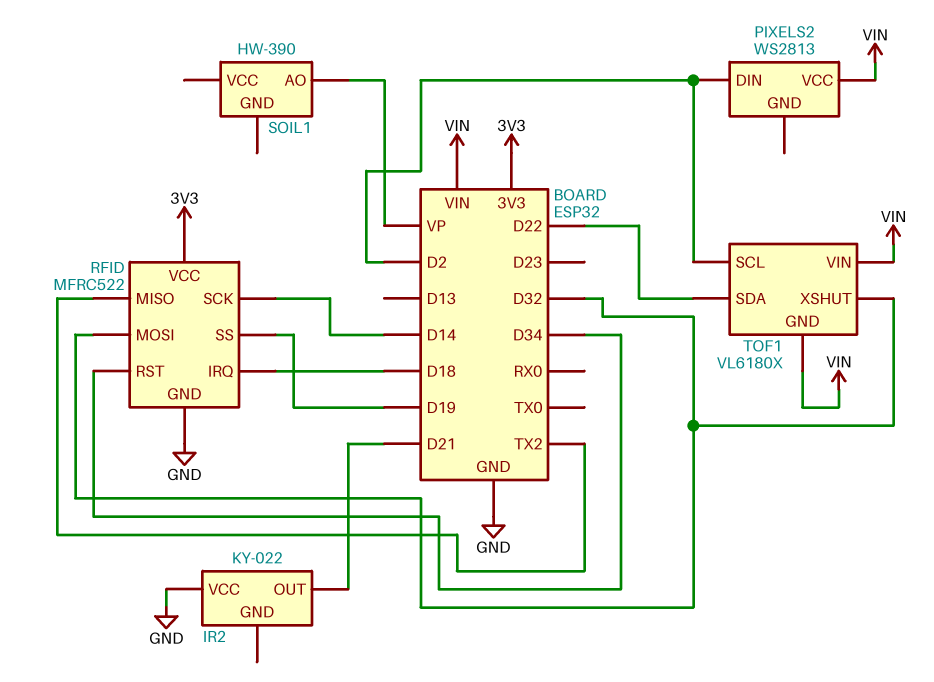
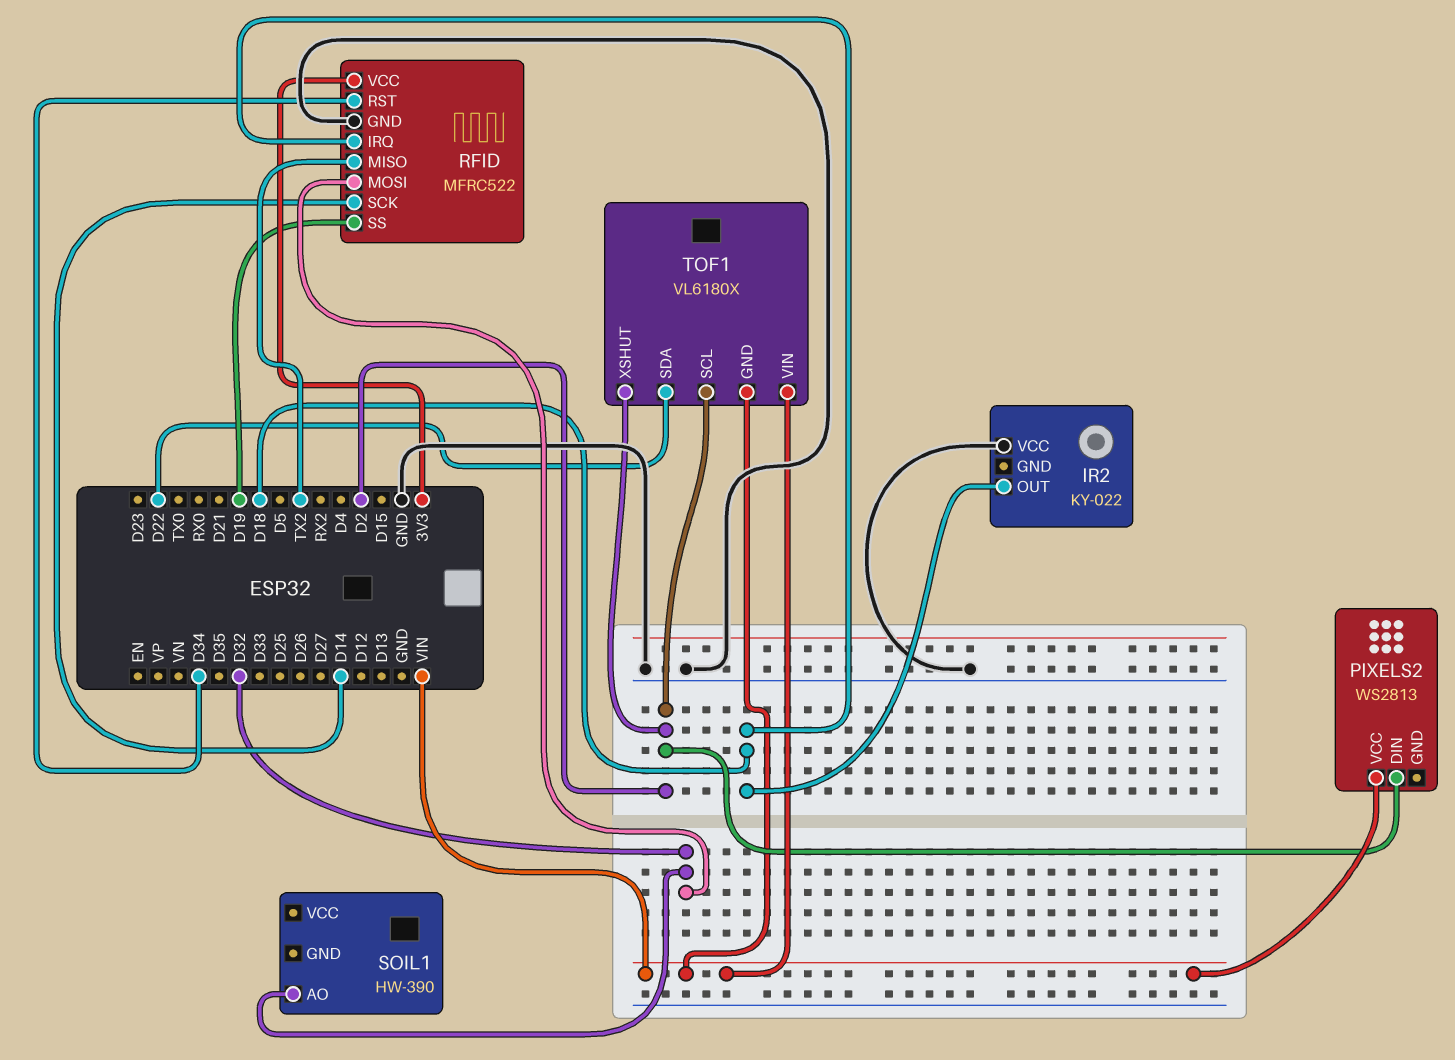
IR2 pin OUT: D21 -> D18
SOIL1 pin AO: VP -> D32
TOF1 pin XSHUT: D32 -> D2

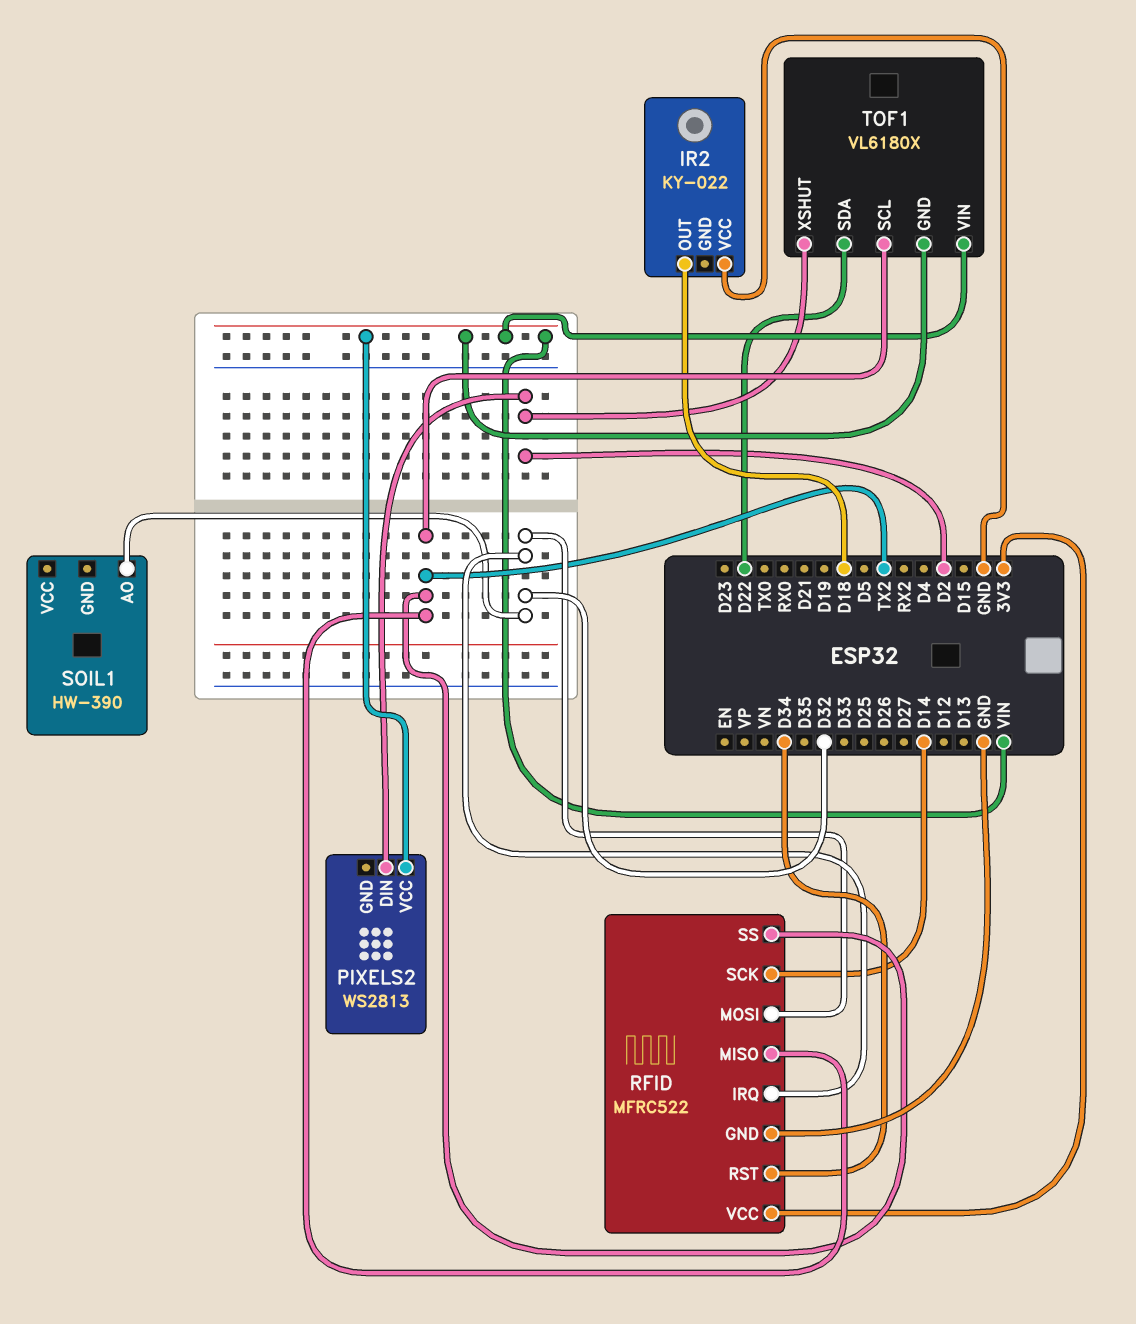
RFID pin IRQ: D18 -> D32
RFID pin SS: D19 -> TX2
TOF1 pin SCL: D2 -> TX2

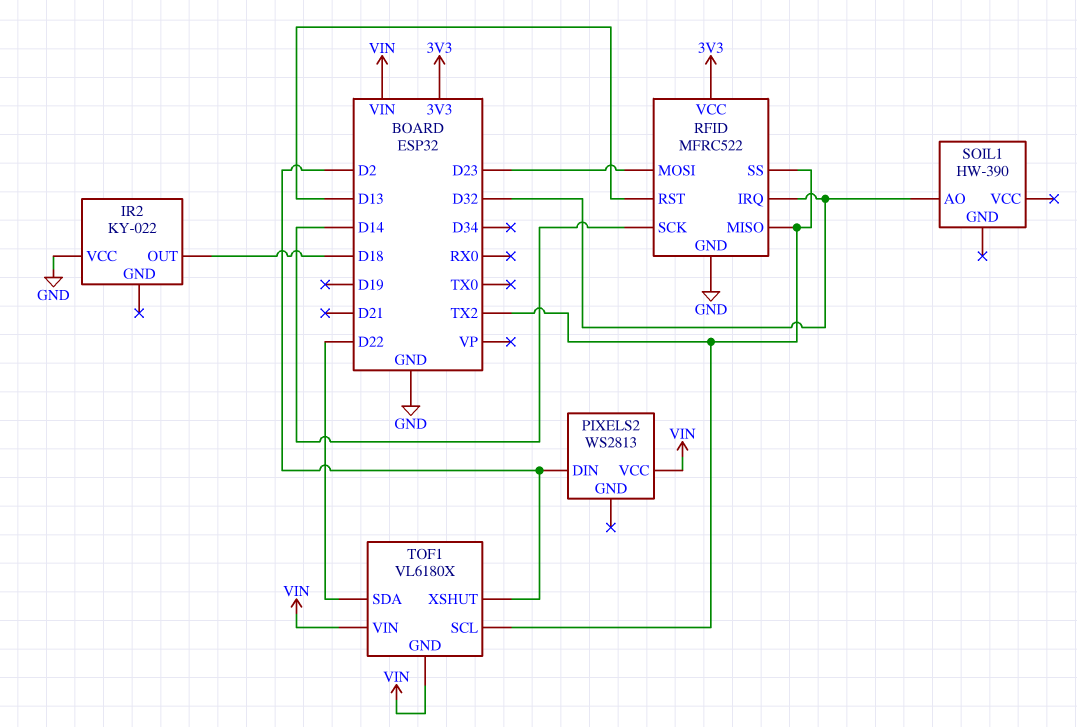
RFID pin MOSI: D32 -> D23
RFID pin RST: D34 -> D13

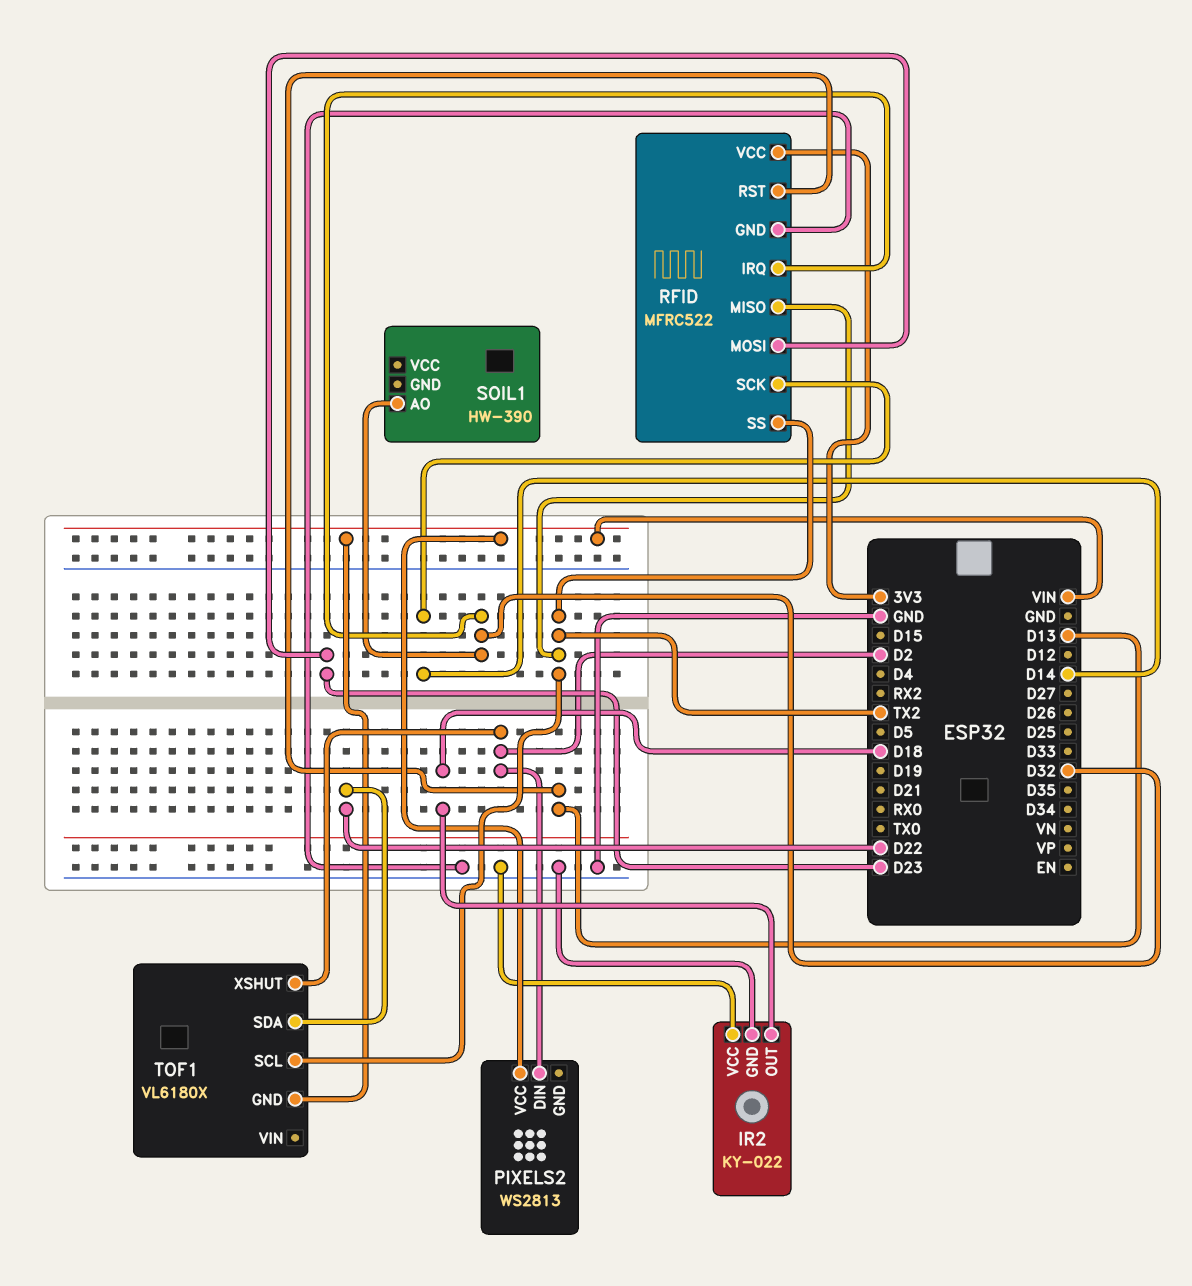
IR2 pin GND: none -> GND
TOF1 pin VIN: VIN -> none

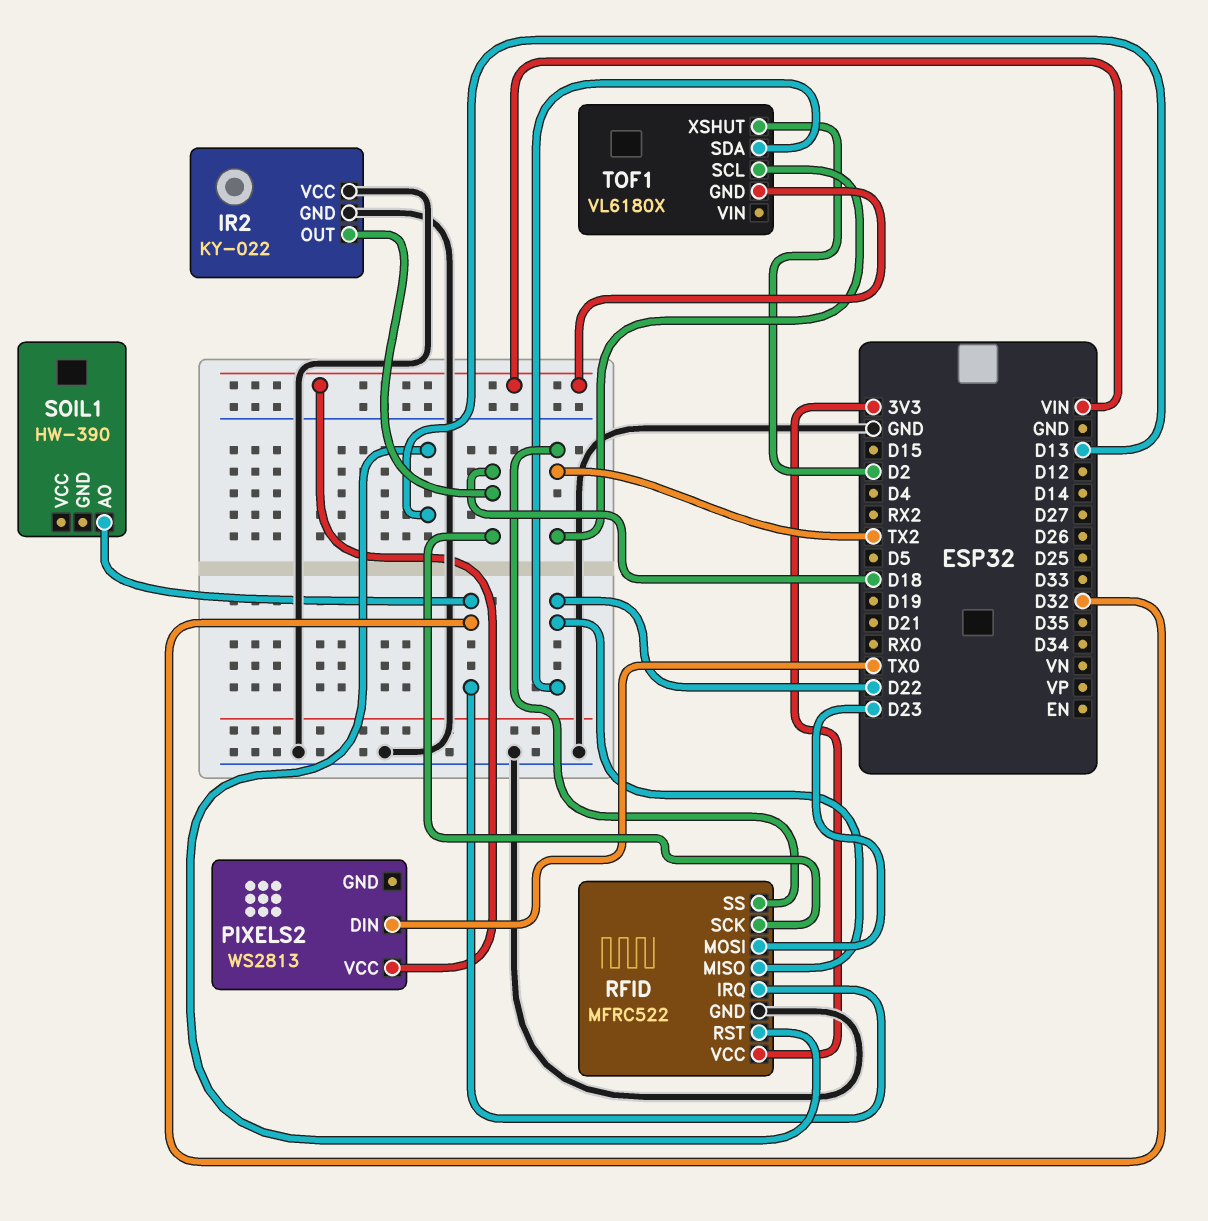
PIXELS2 pin DIN: D2 -> TX0
RFID pin MISO: TX2 -> D22
RFID pin SCK: D14 -> D18

